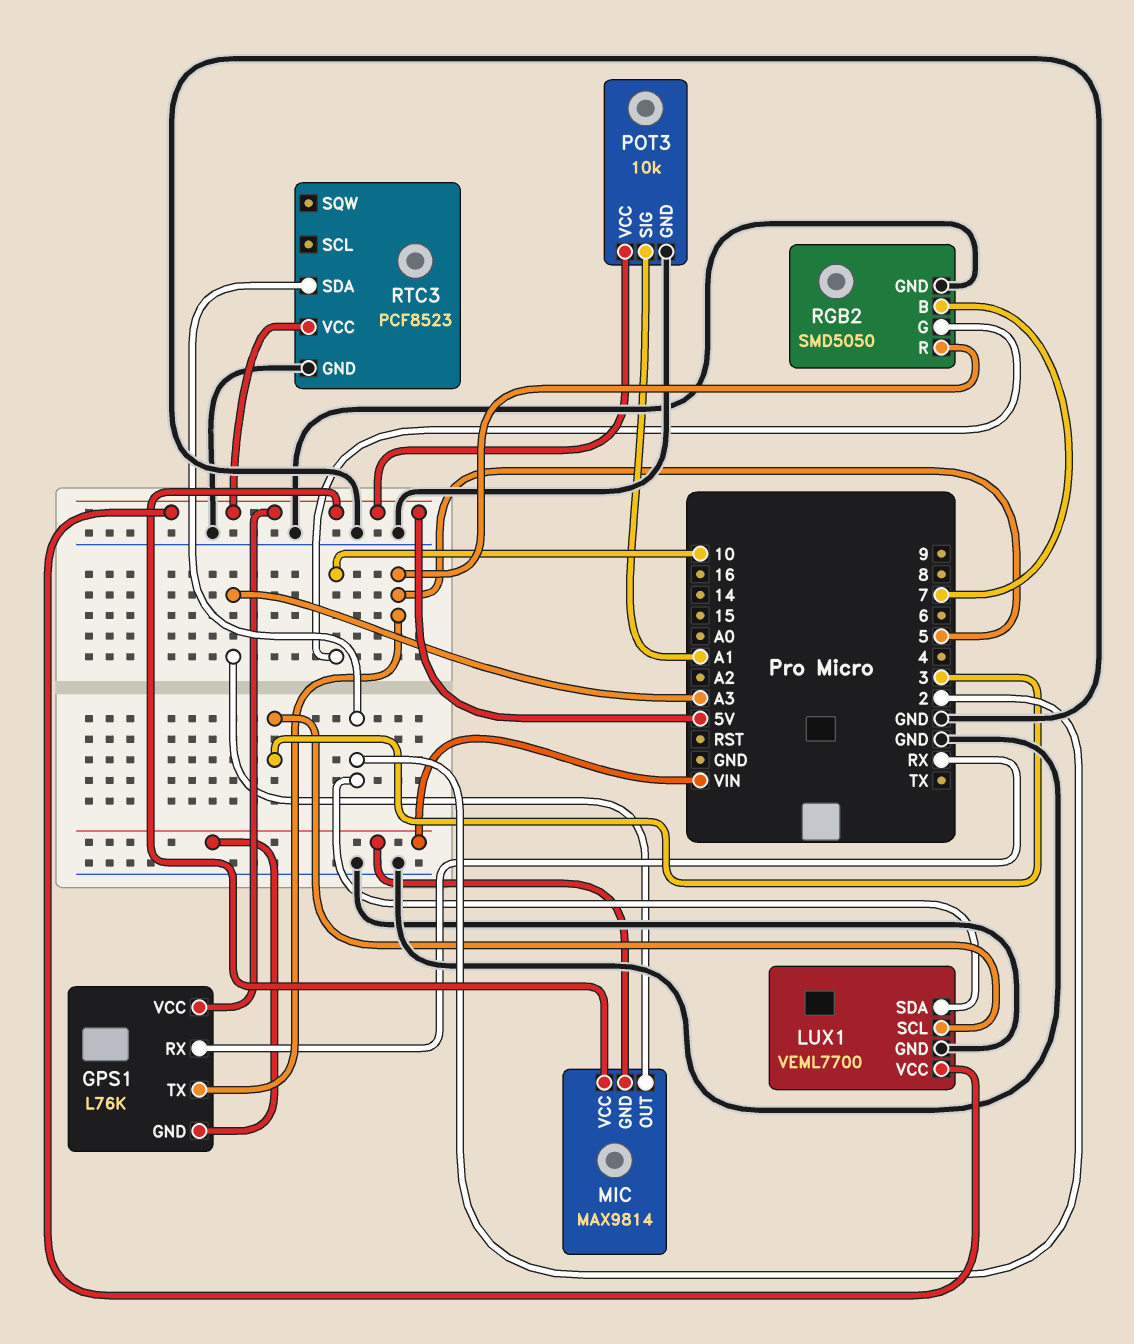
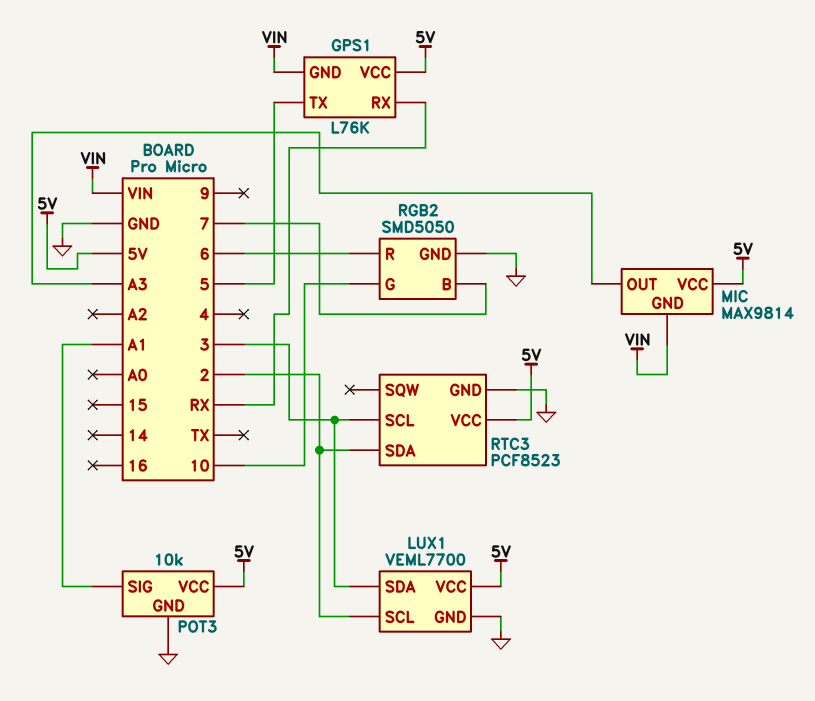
LUX1 pin SCL: 3 -> 2
LUX1 pin SDA: 2 -> 3
RGB2 pin R: 5 -> 6
RTC3 pin SCL: none -> 3

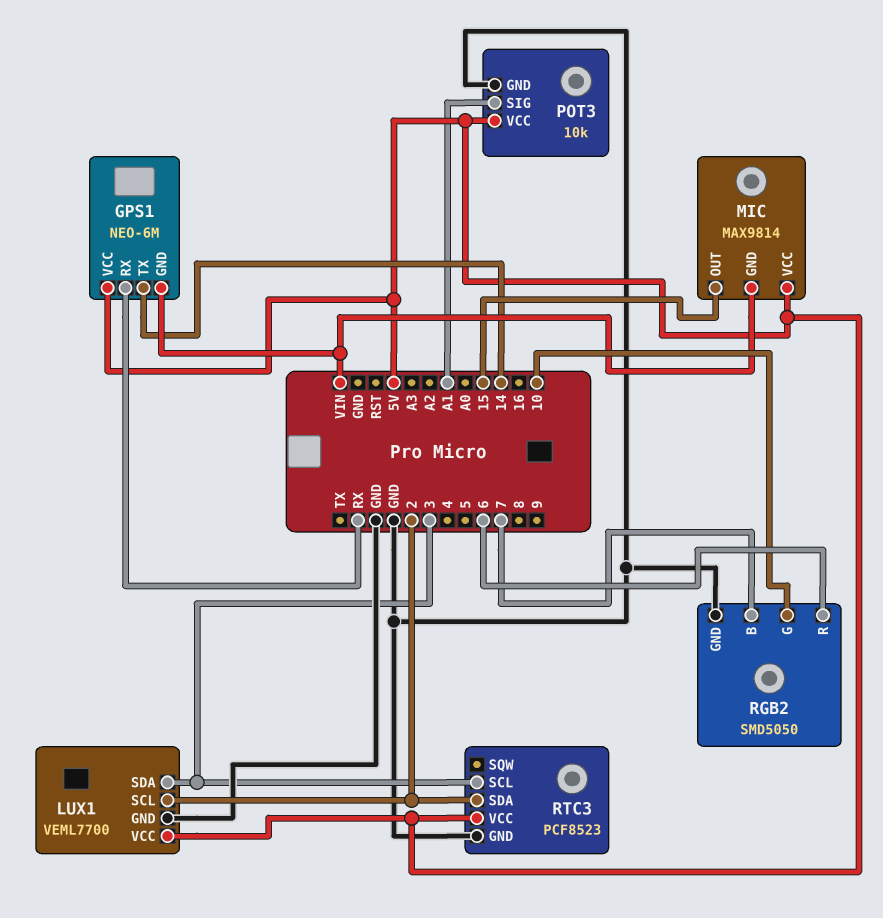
GPS1: L76K -> NEO-6M
GPS1 pin TX: 5 -> 14
MIC pin OUT: A3 -> 15

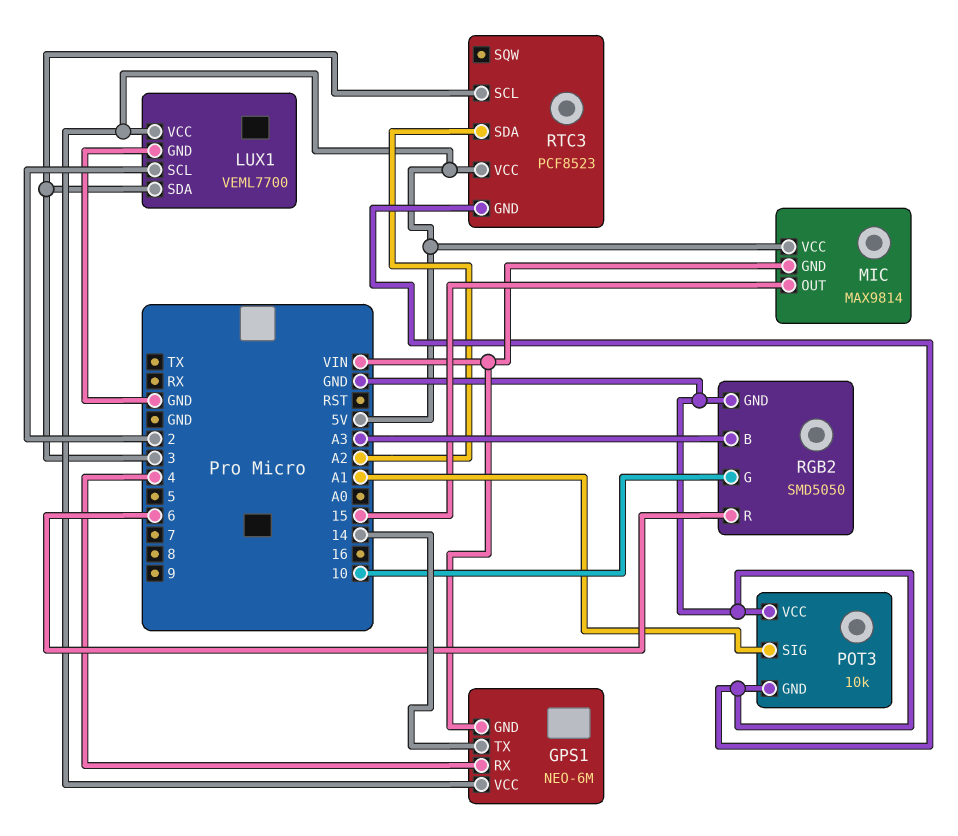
GPS1 pin RX: RX -> 4
POT3 pin VCC: 5V -> GND
RGB2 pin B: 7 -> A3
RTC3 pin SDA: 2 -> A2

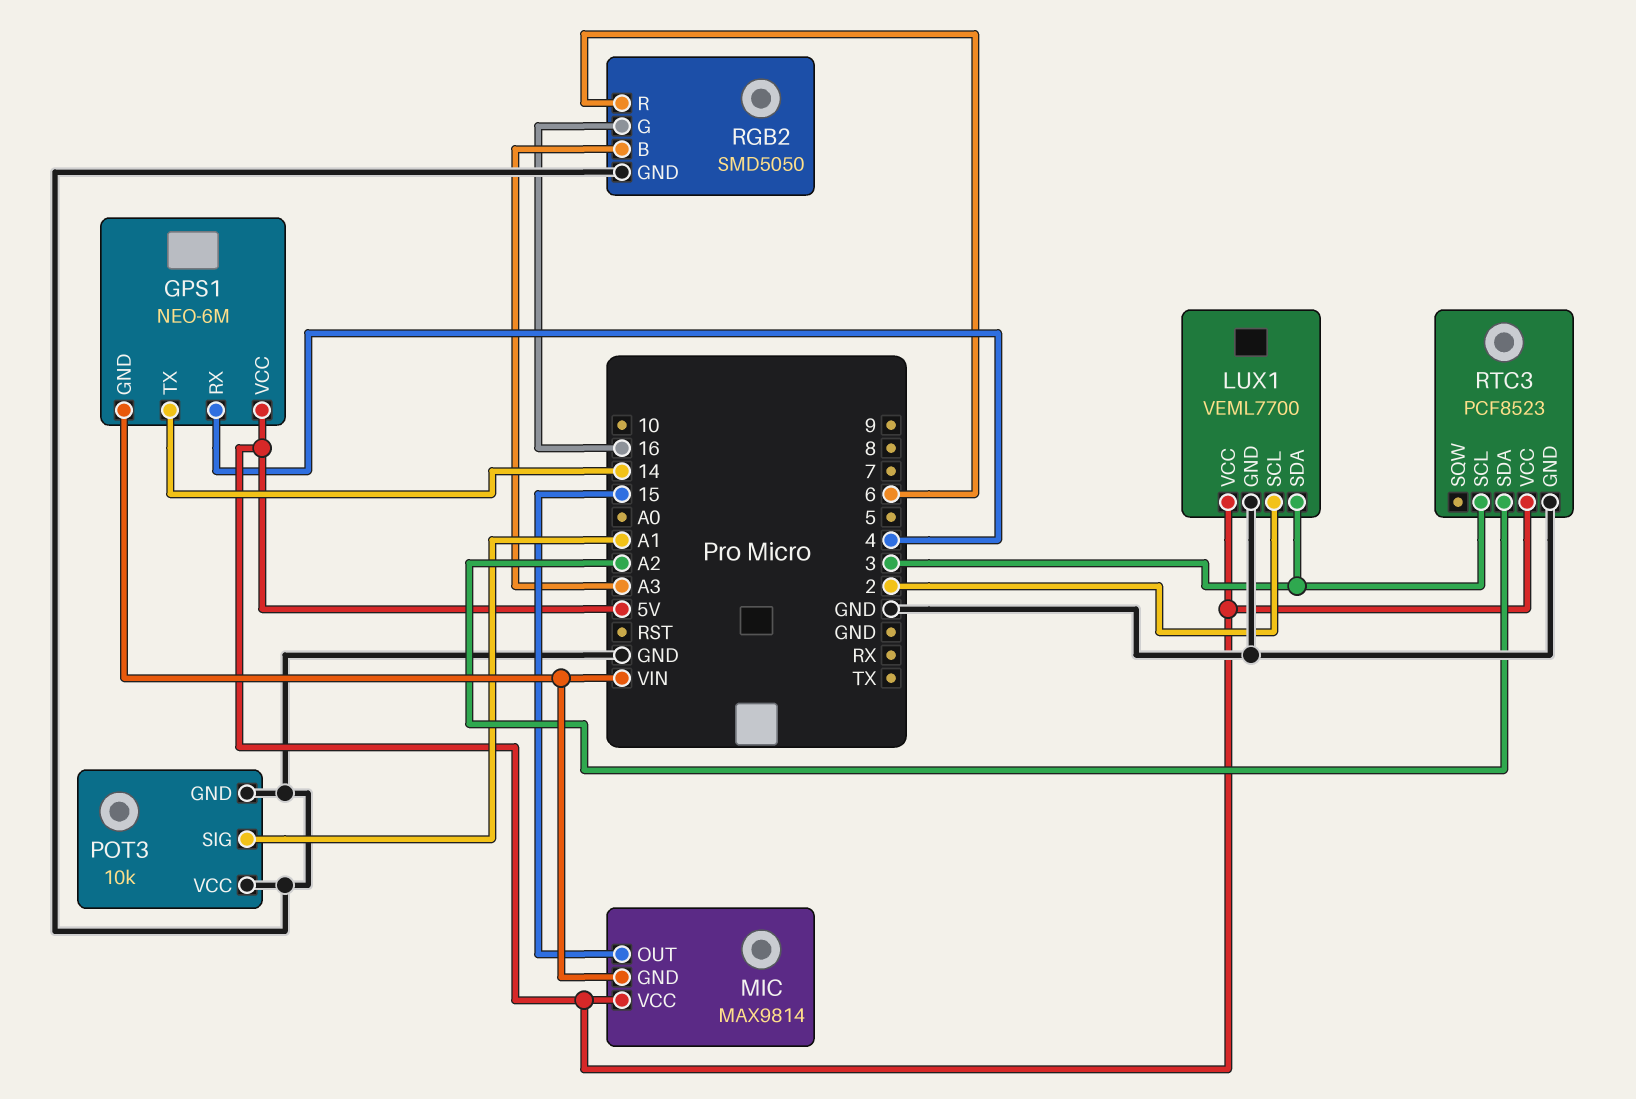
RGB2 pin G: 10 -> 16

